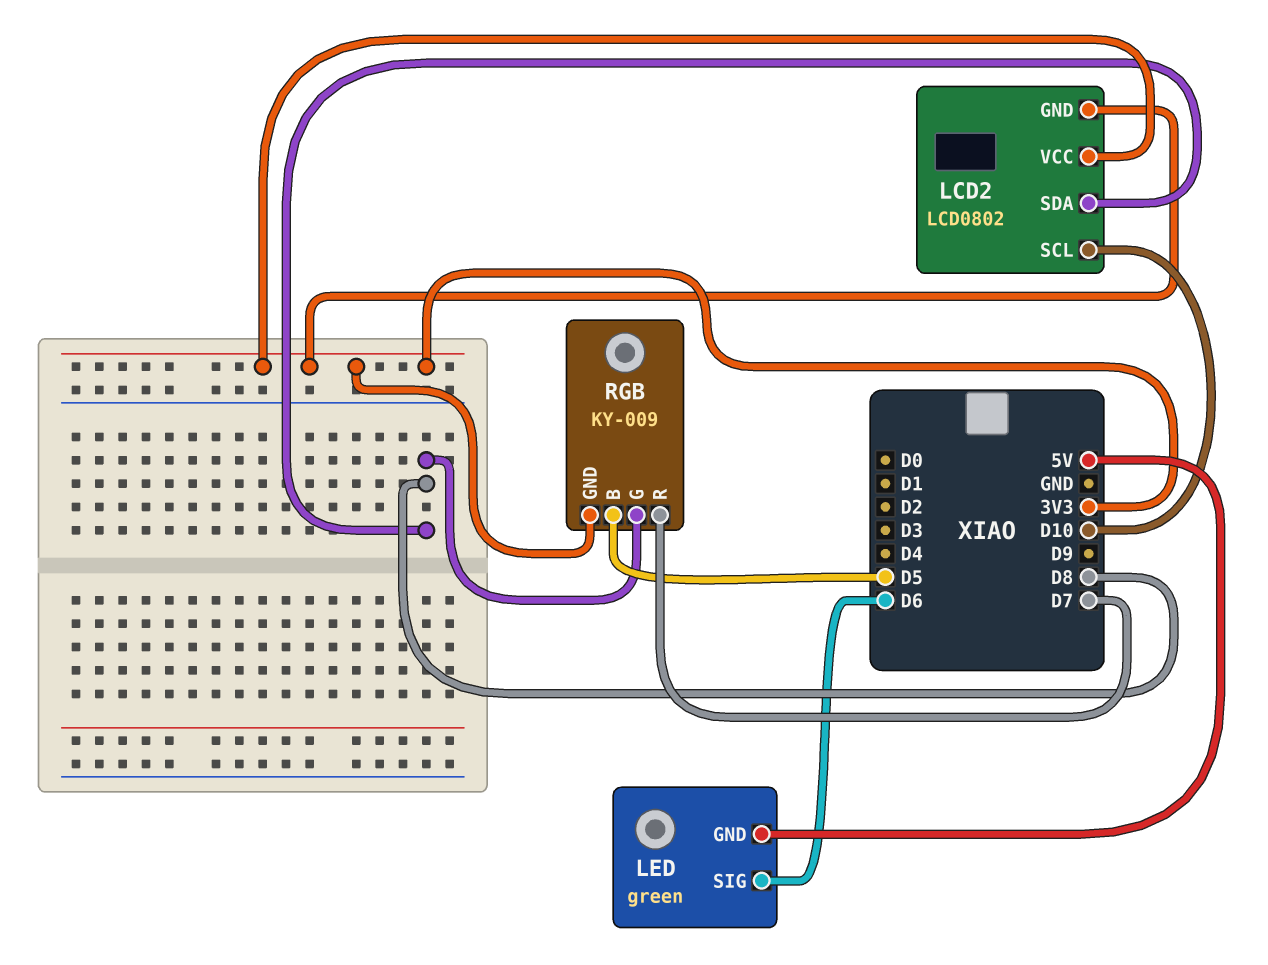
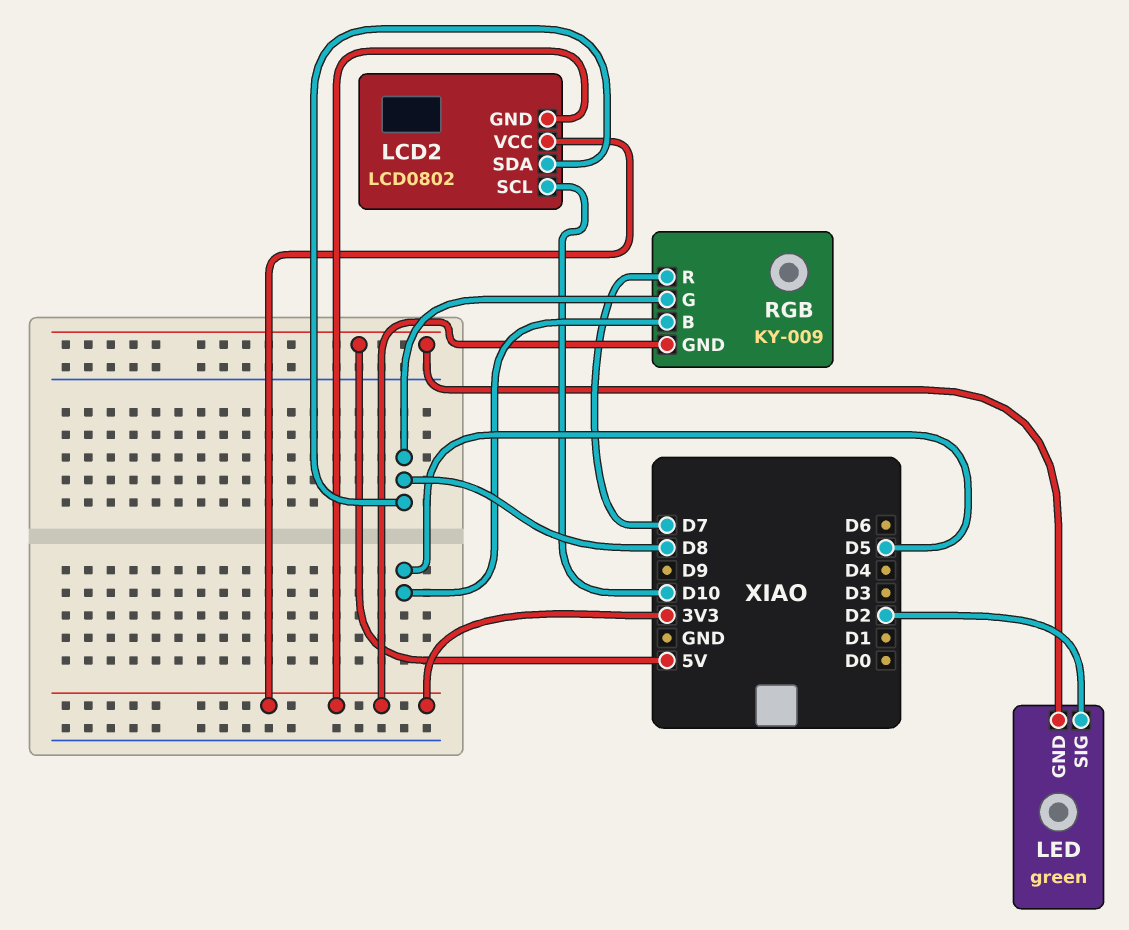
LED pin SIG: D6 -> D2

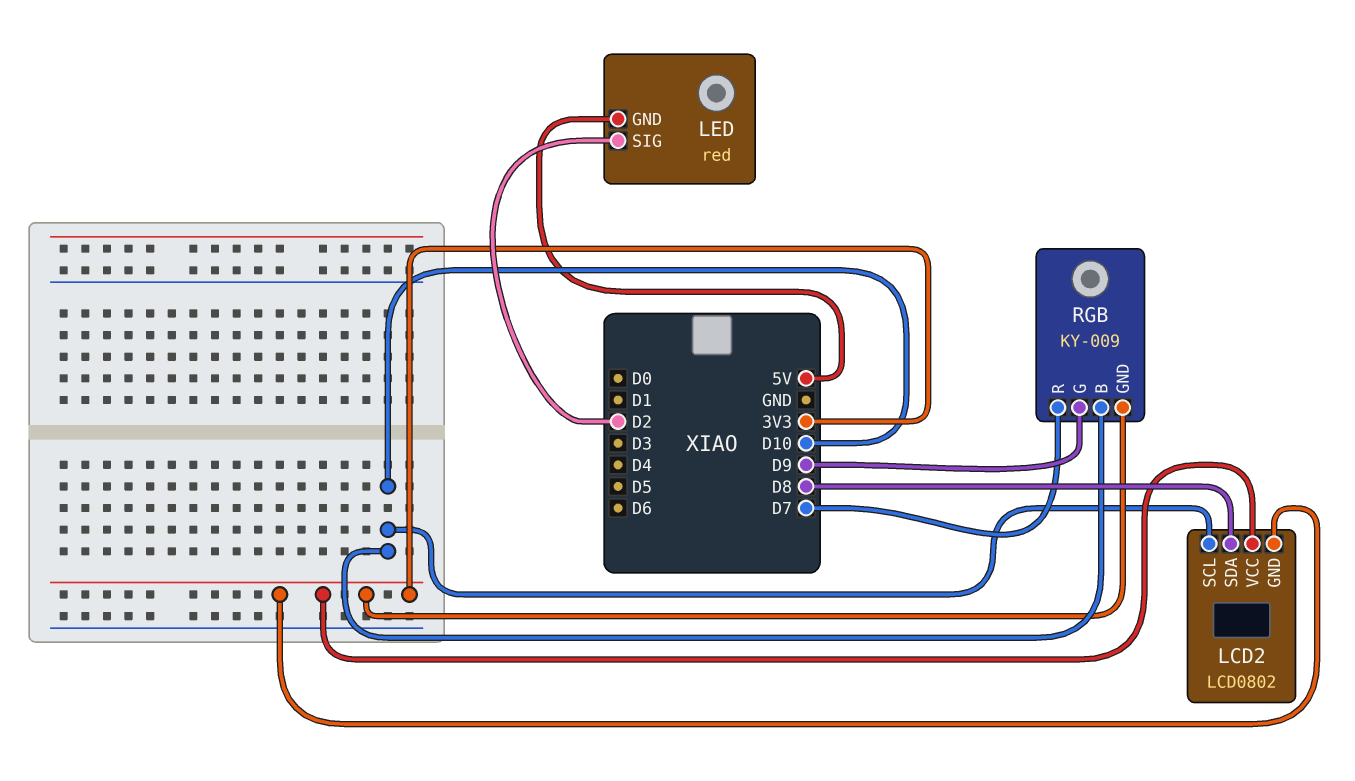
LED: green -> red
RGB pin B: D5 -> D10
RGB pin G: D8 -> D9

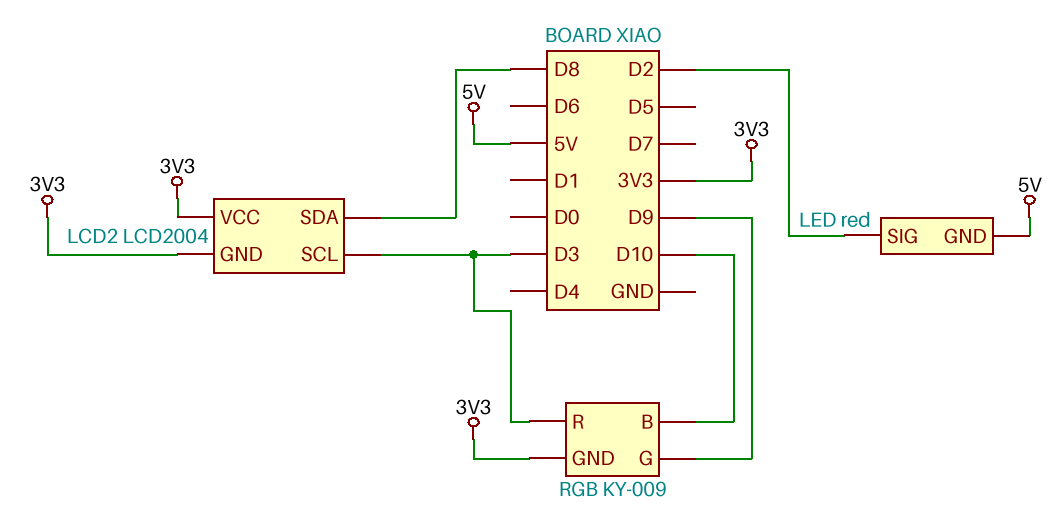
LCD2: LCD0802 -> LCD2004
LCD2 pin SCL: D10 -> D3
RGB pin R: D7 -> D3

